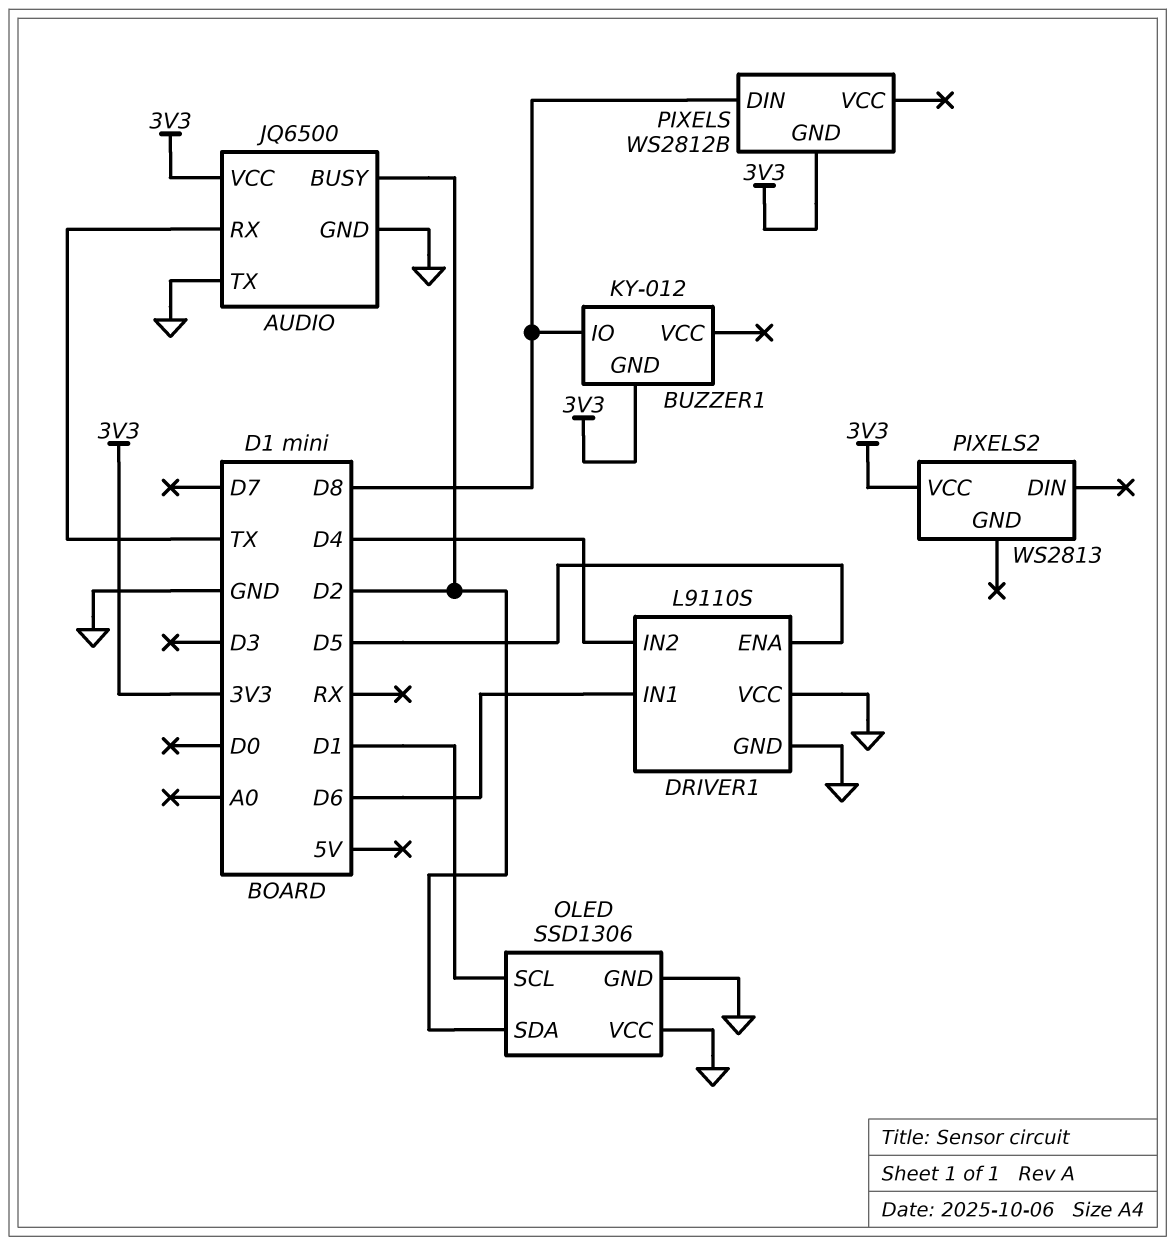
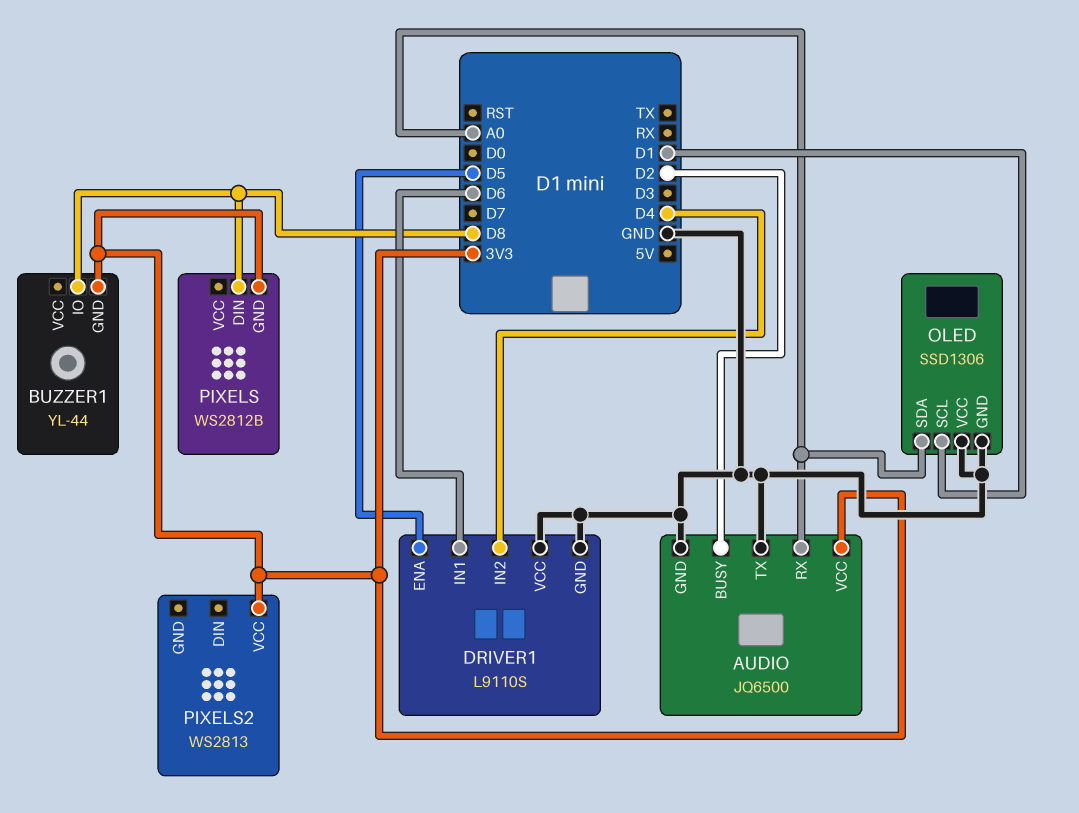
AUDIO pin RX: TX -> A0
BUZZER1: KY-012 -> YL-44
OLED pin SDA: D2 -> A0

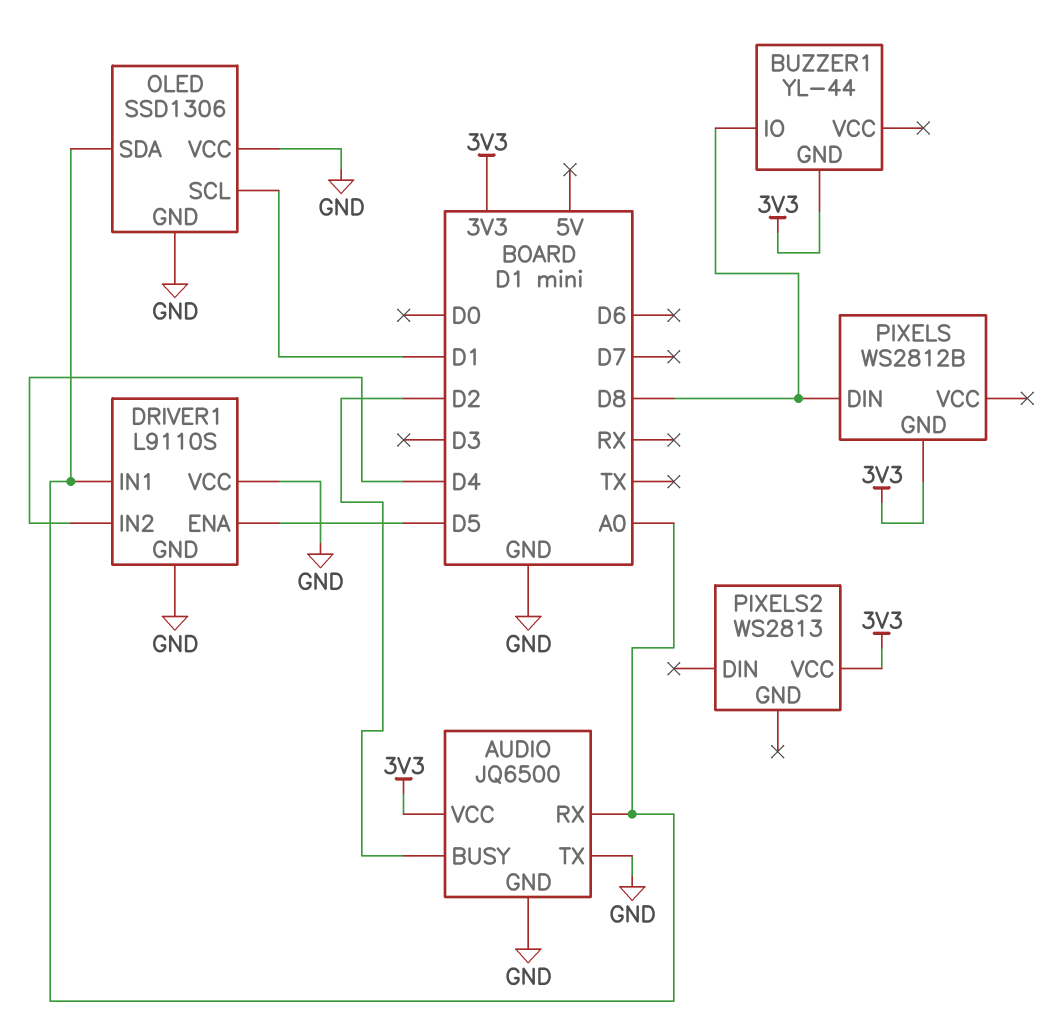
DRIVER1 pin IN1: D6 -> A0

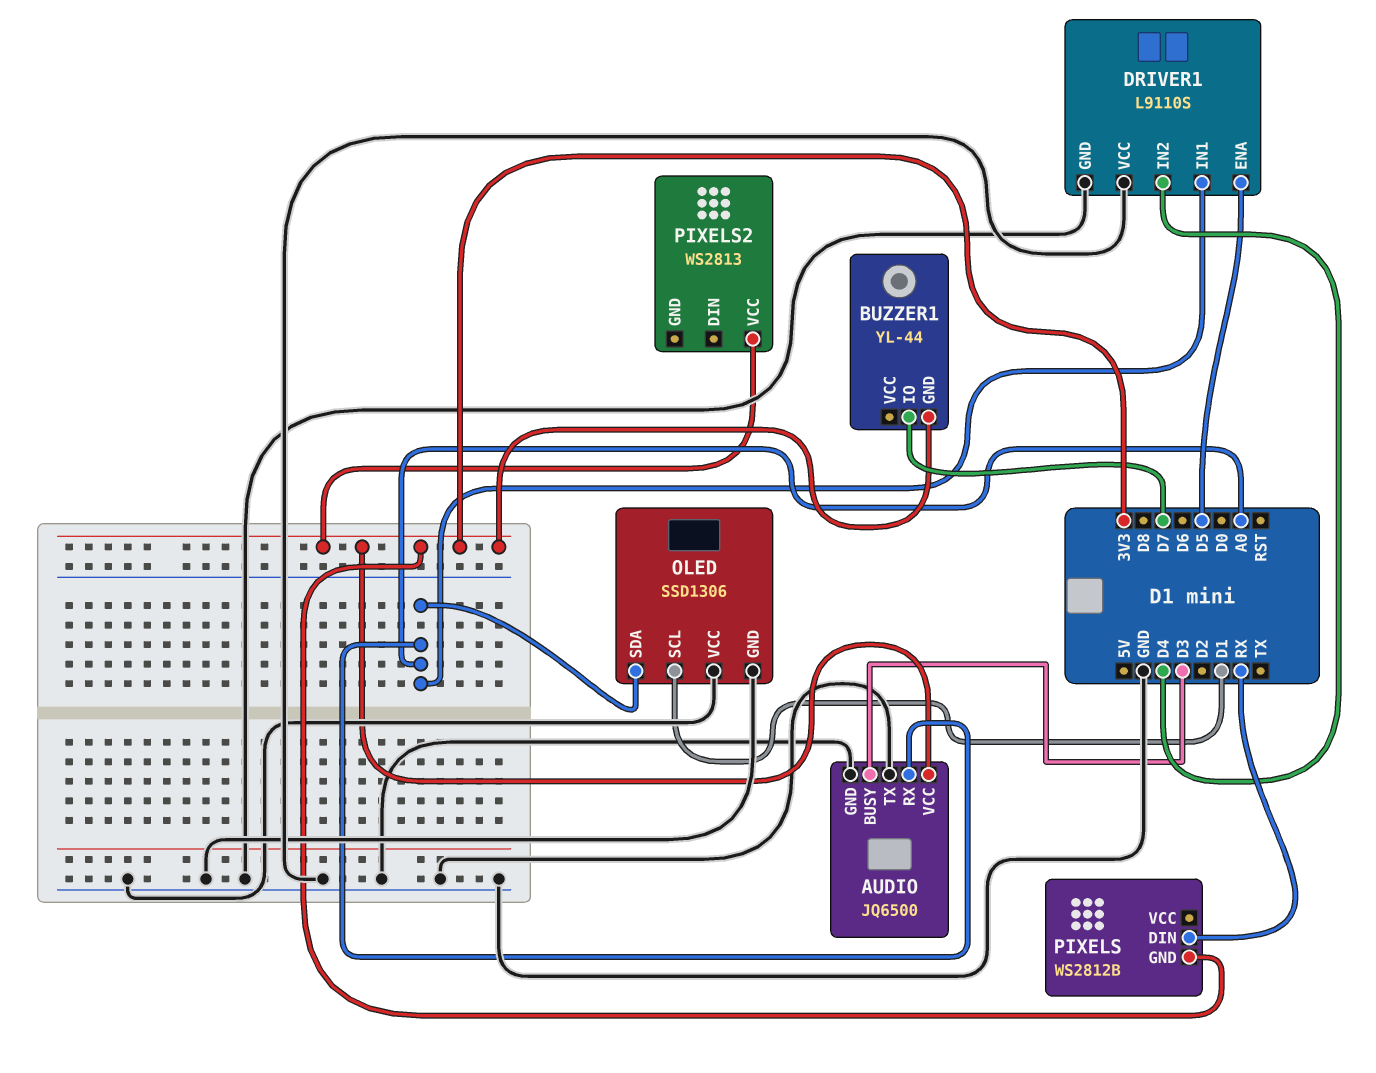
AUDIO pin BUSY: D2 -> D3
BUZZER1 pin IO: D8 -> D7
PIXELS pin DIN: D8 -> RX

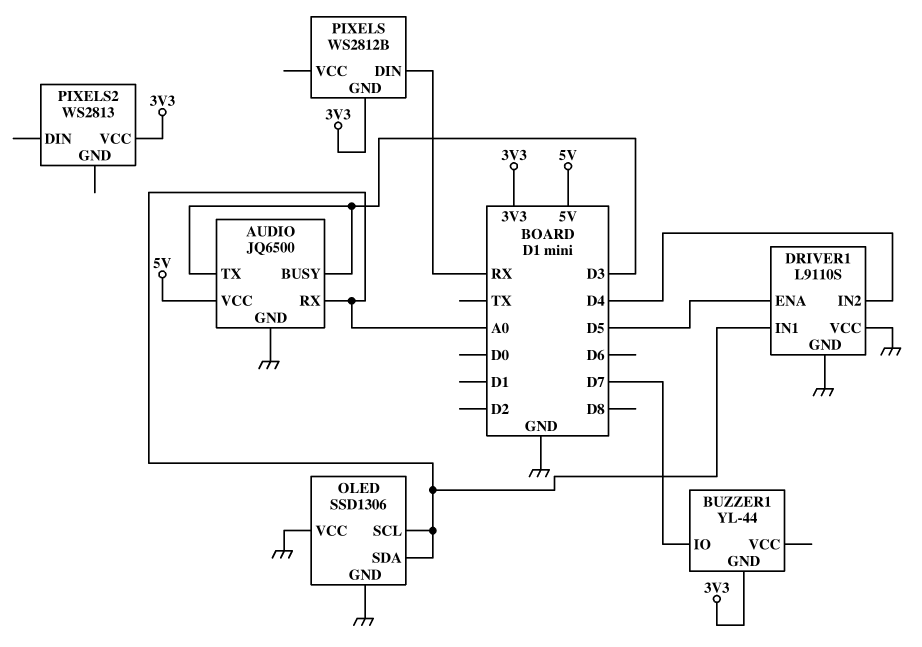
AUDIO pin TX: GND -> D3
AUDIO pin VCC: 3V3 -> 5V
OLED pin SCL: D1 -> A0

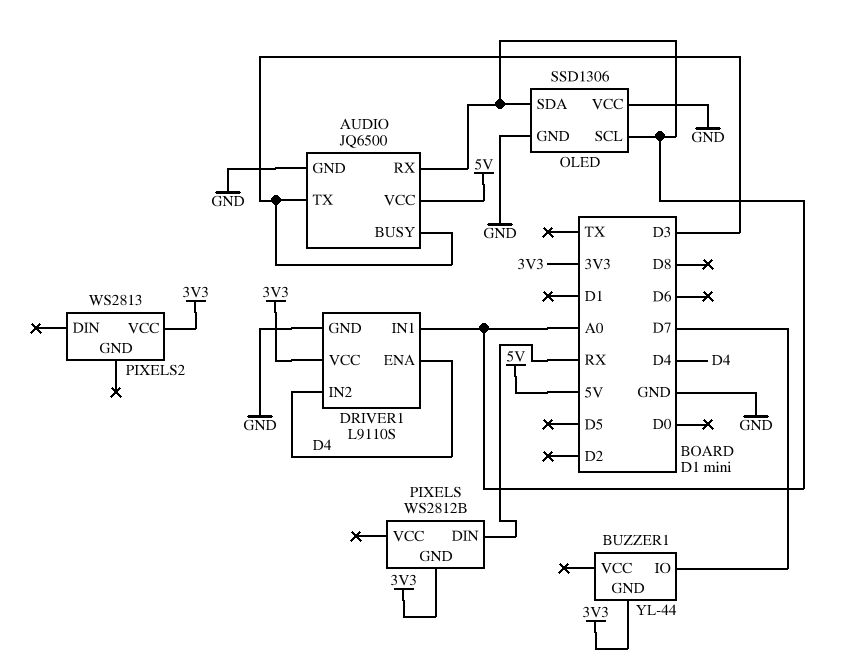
DRIVER1 pin ENA: D5 -> D4
DRIVER1 pin VCC: GND -> 3V3

